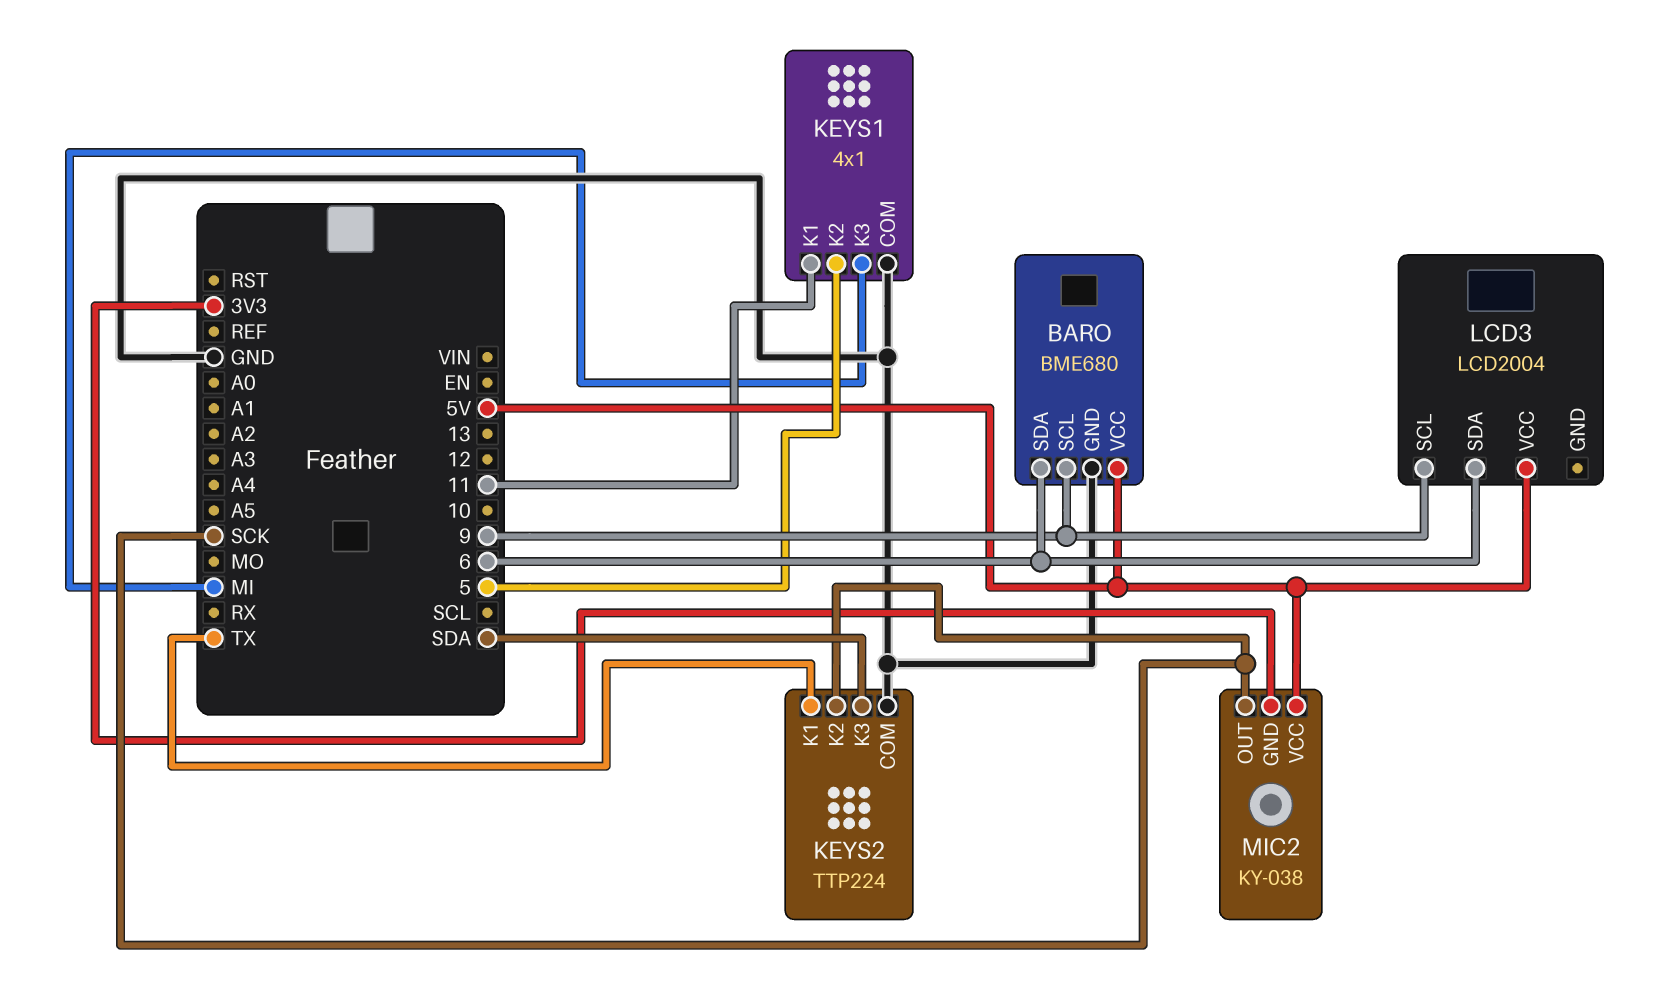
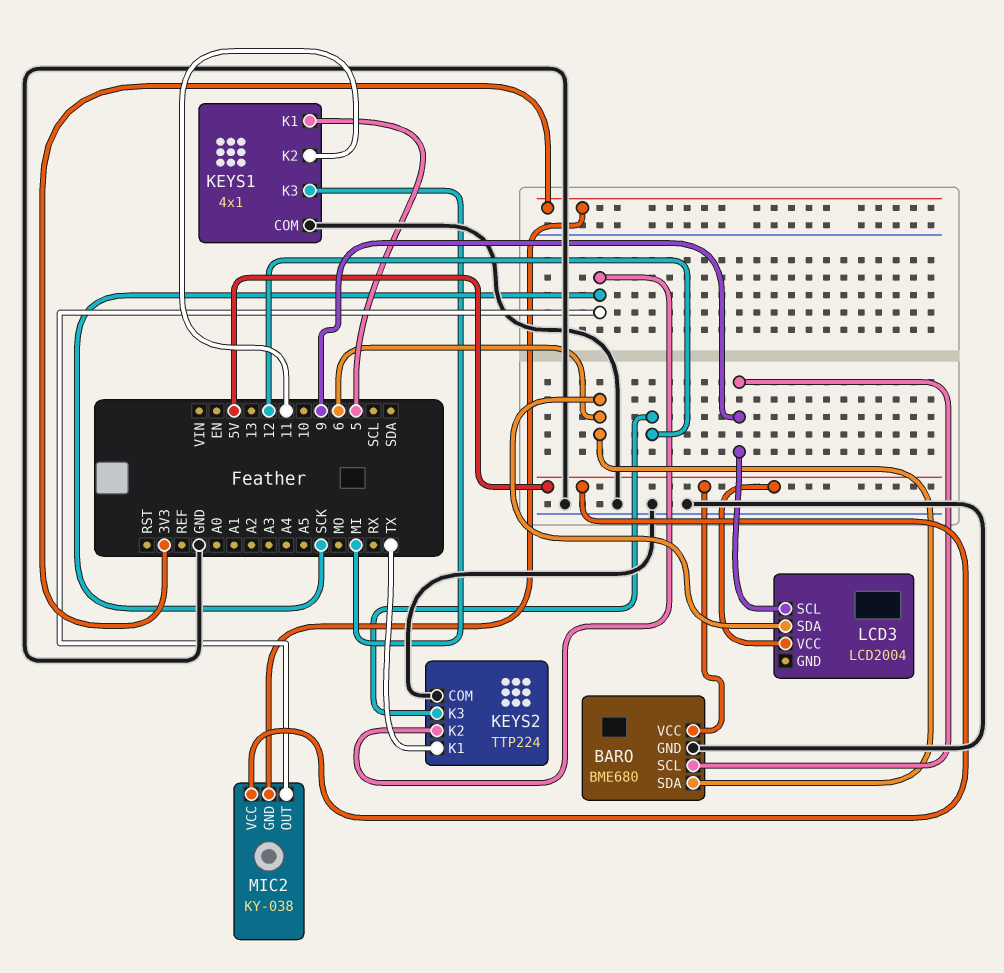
KEYS1 pin K1: 11 -> 5
KEYS1 pin K2: 5 -> 11
KEYS2 pin K3: SDA -> 12

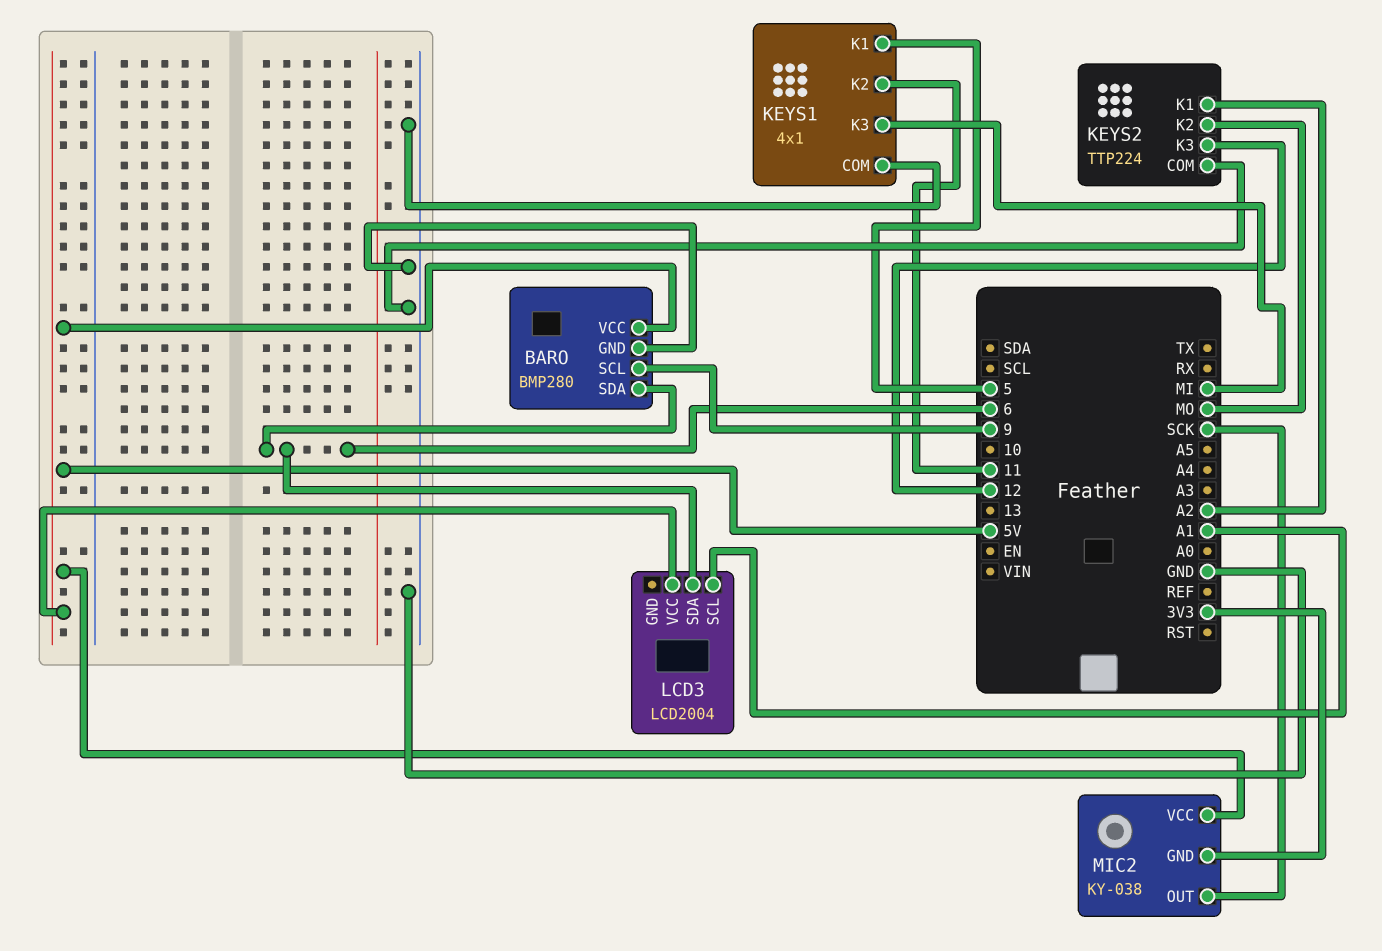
BARO: BME680 -> BMP280
KEYS2 pin K1: TX -> A2
KEYS2 pin K2: SCK -> MO
LCD3 pin SCL: 9 -> A1

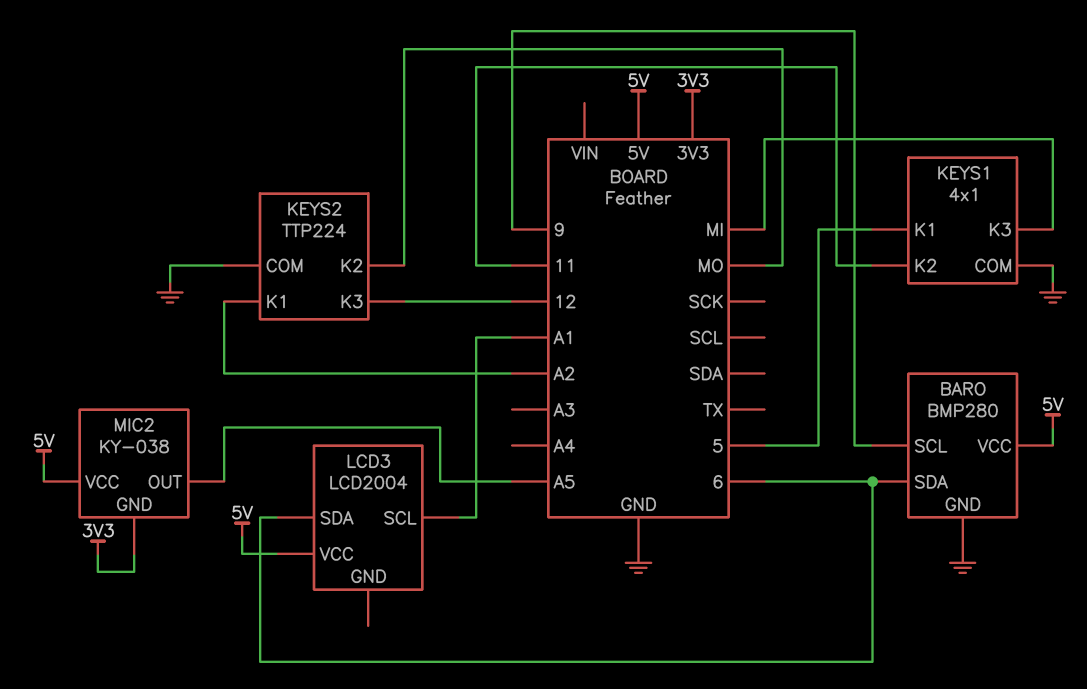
MIC2 pin OUT: SCK -> A5

